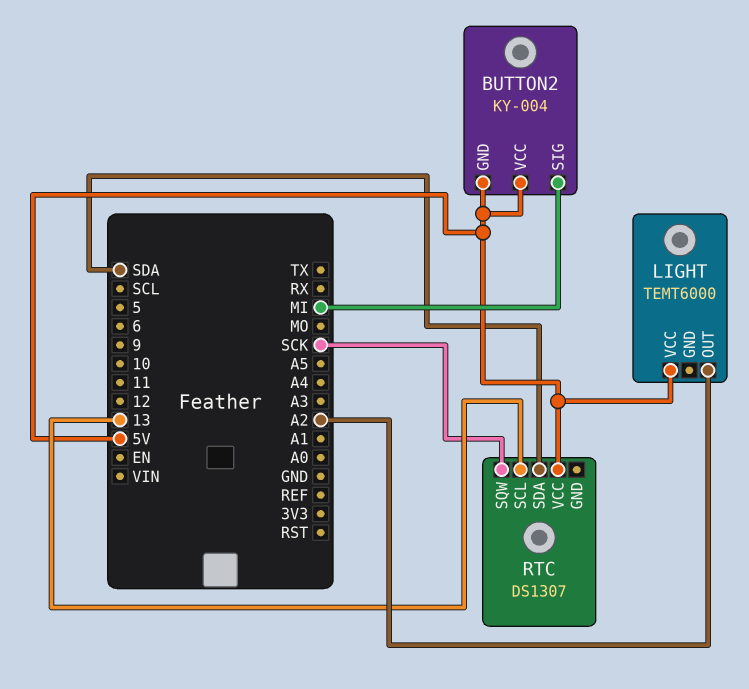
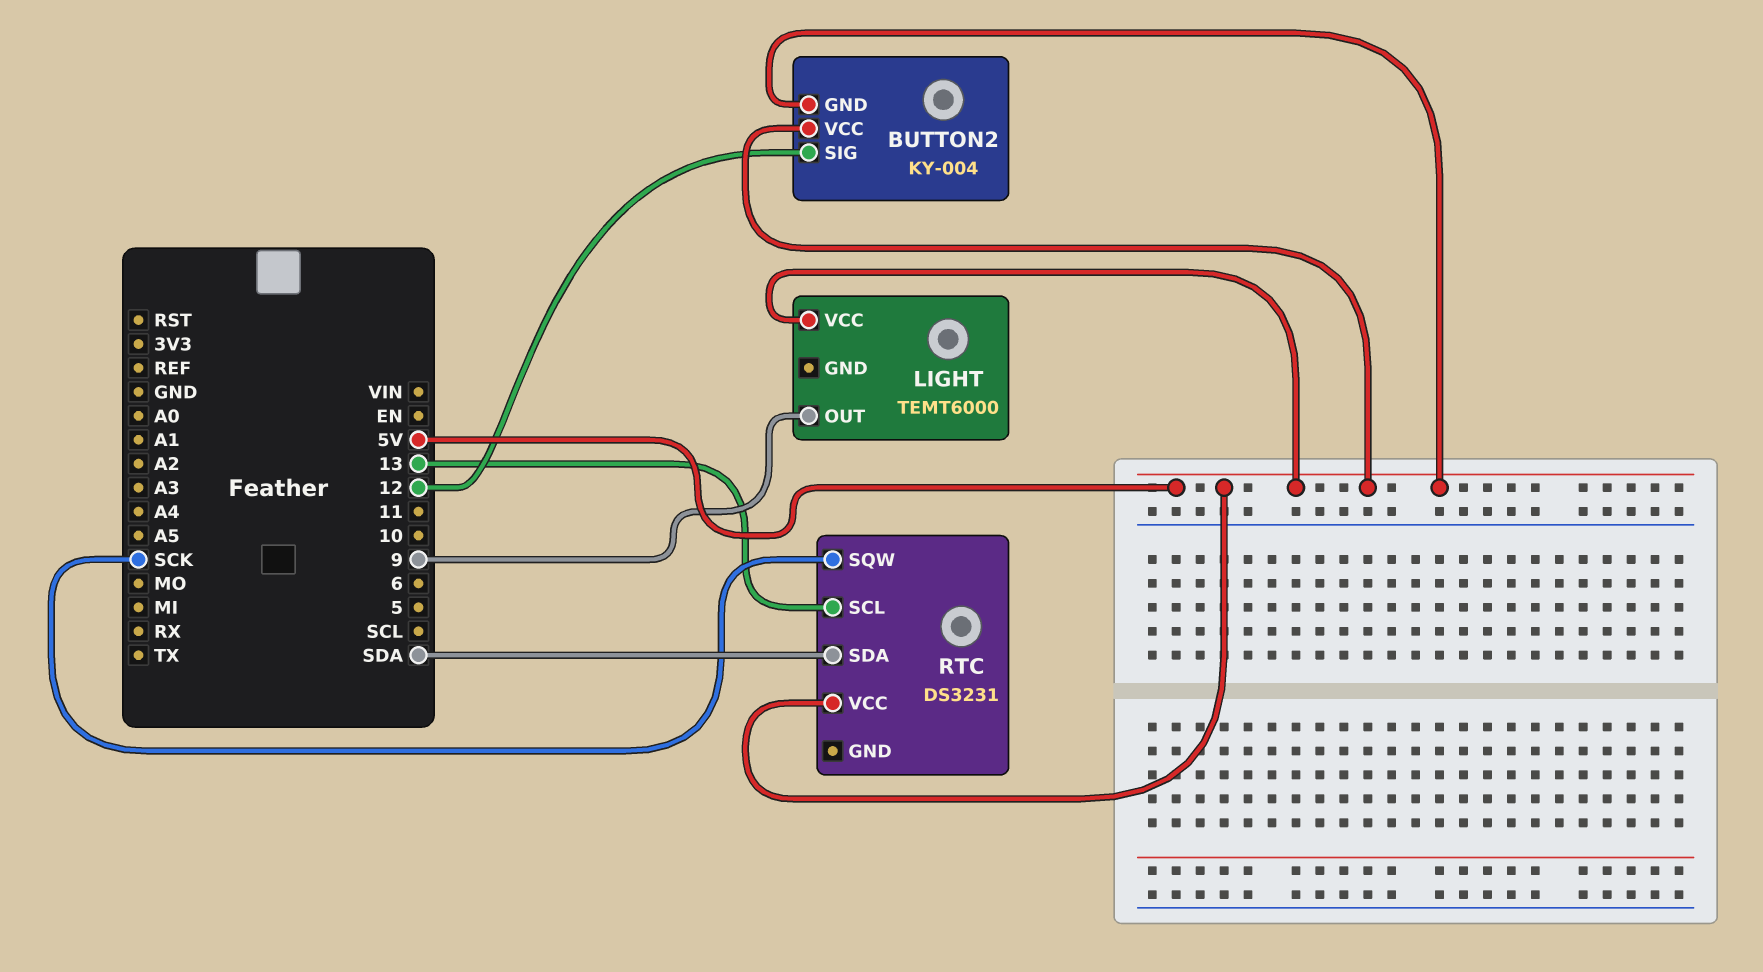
BUTTON2 pin SIG: MI -> 12
LIGHT pin OUT: A2 -> 9
RTC: DS1307 -> DS3231

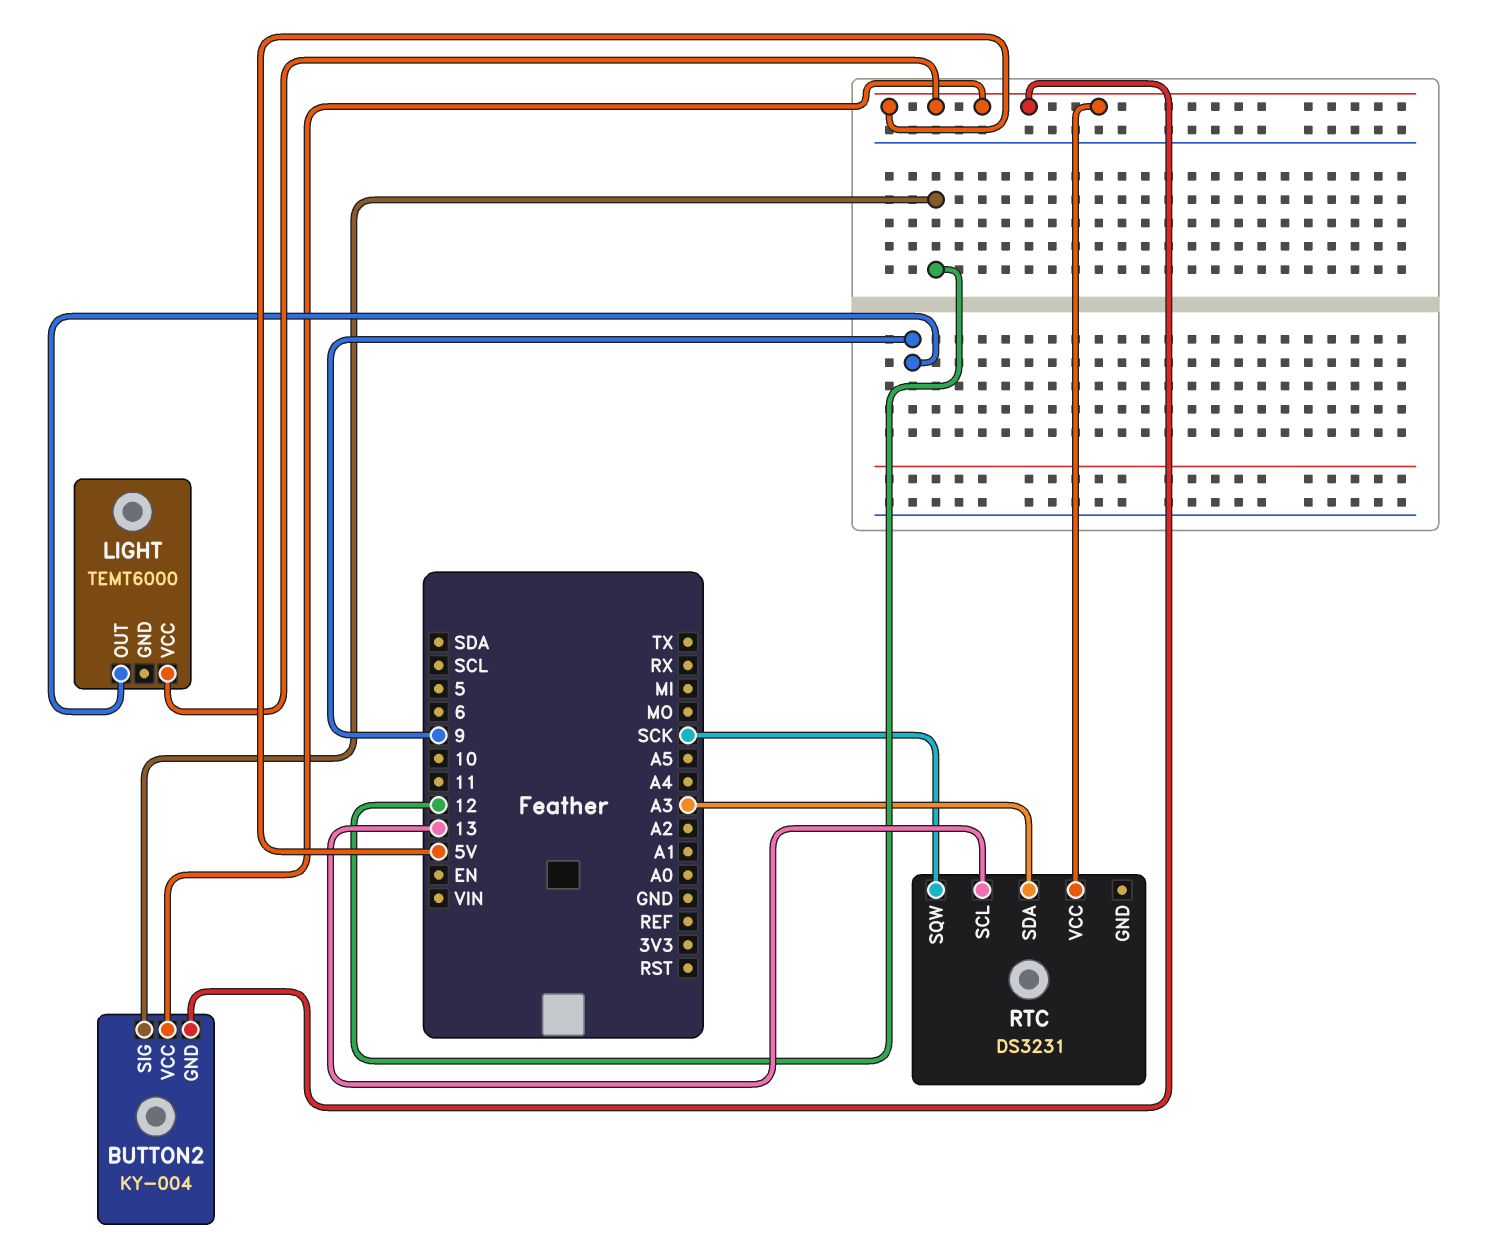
RTC pin SDA: SDA -> A3

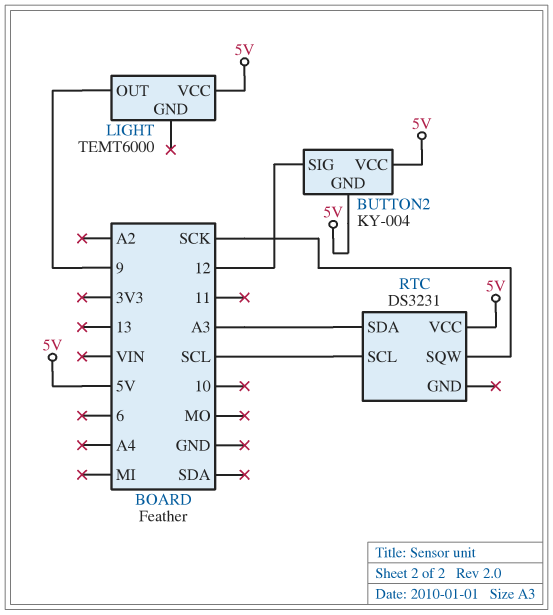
RTC pin SCL: 13 -> SCL

